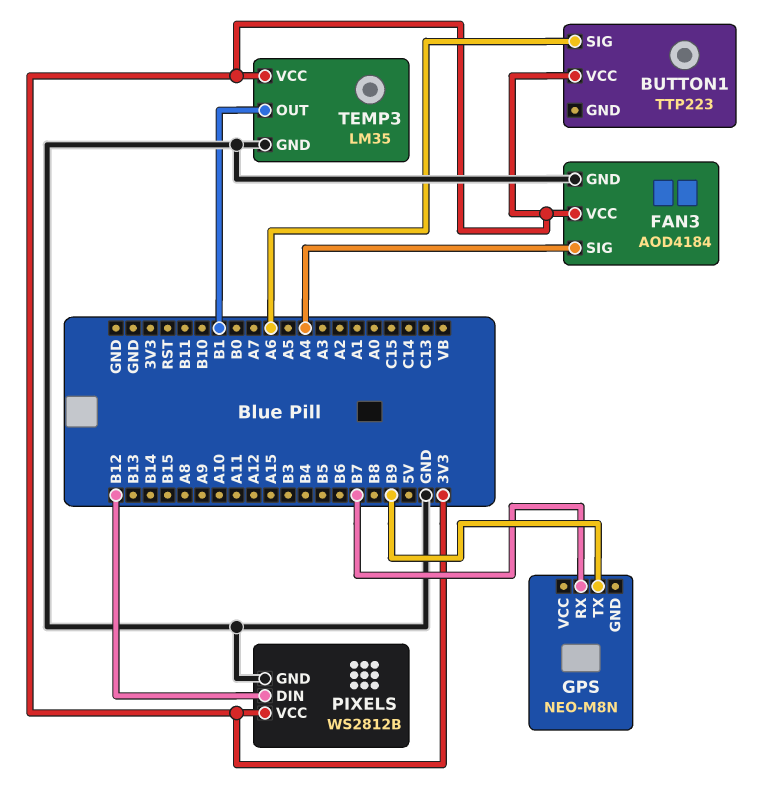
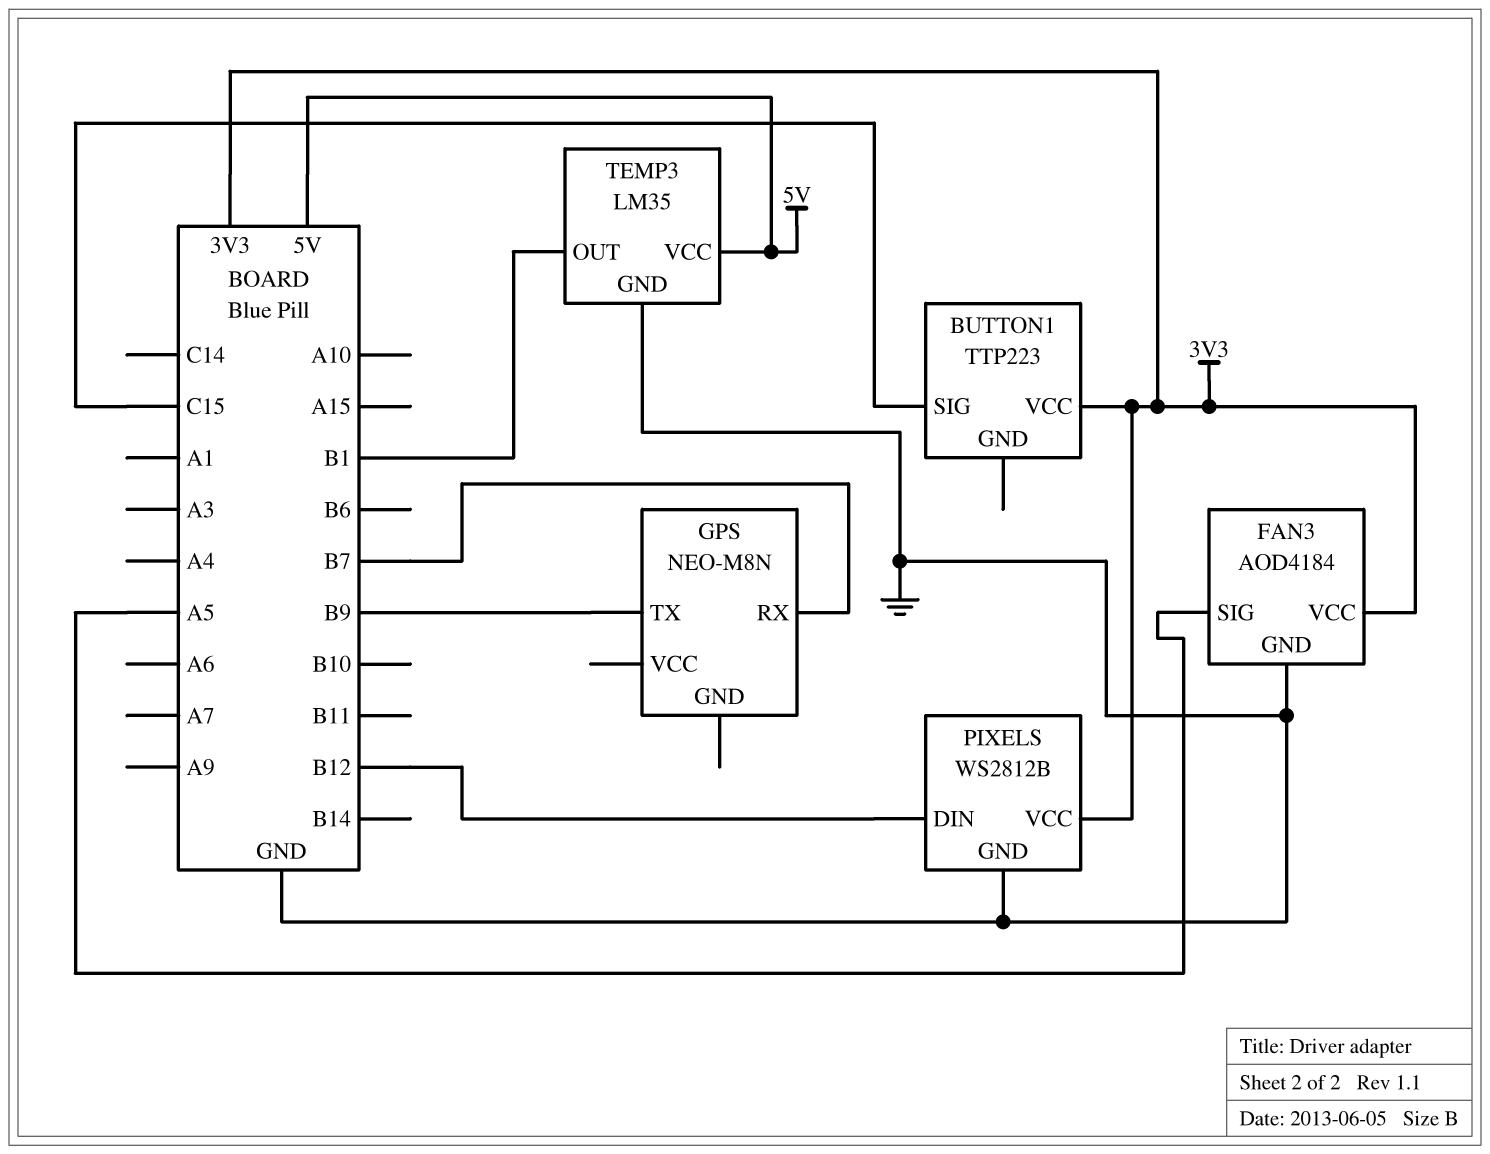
BUTTON1 pin SIG: A6 -> C15
FAN3 pin SIG: A4 -> A5
TEMP3 pin VCC: 3V3 -> 5V

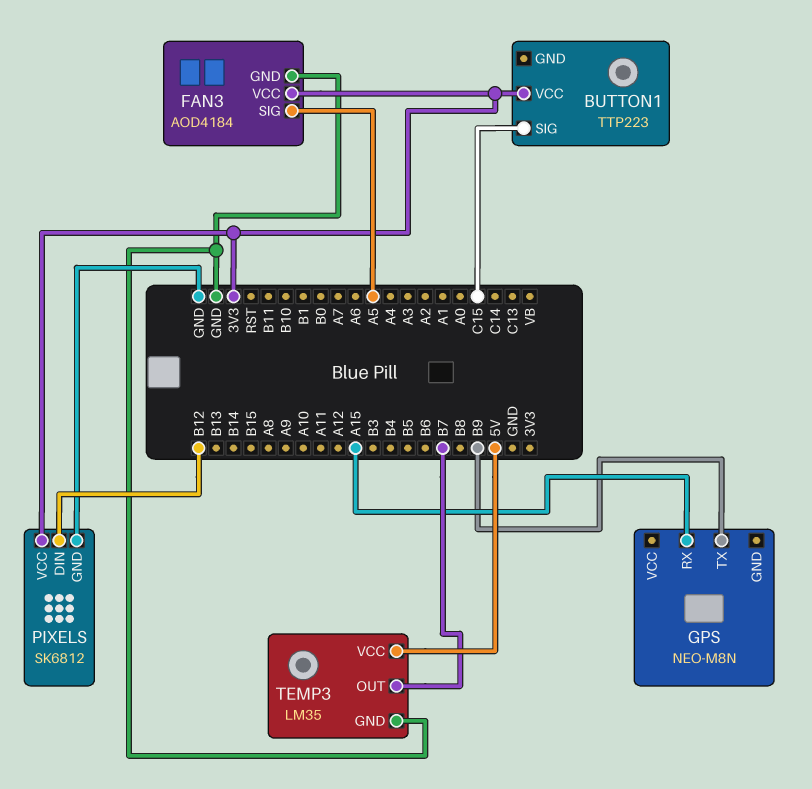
GPS pin RX: B7 -> A15
PIXELS: WS2812B -> SK6812
TEMP3 pin OUT: B1 -> B7

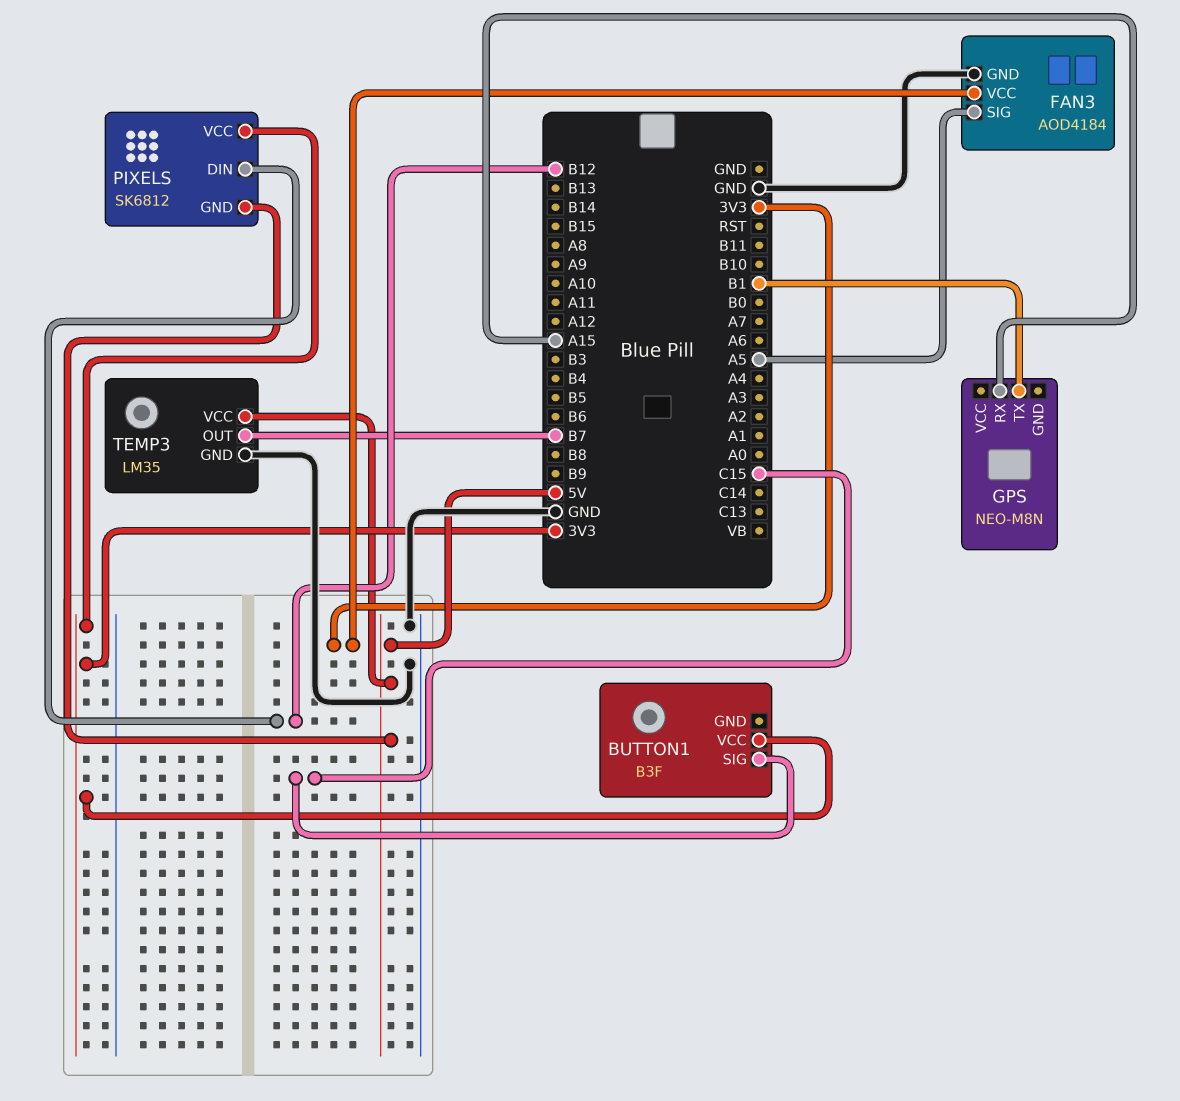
BUTTON1: TTP223 -> B3F
GPS pin TX: B9 -> B1
PIXELS pin GND: GND -> 5V

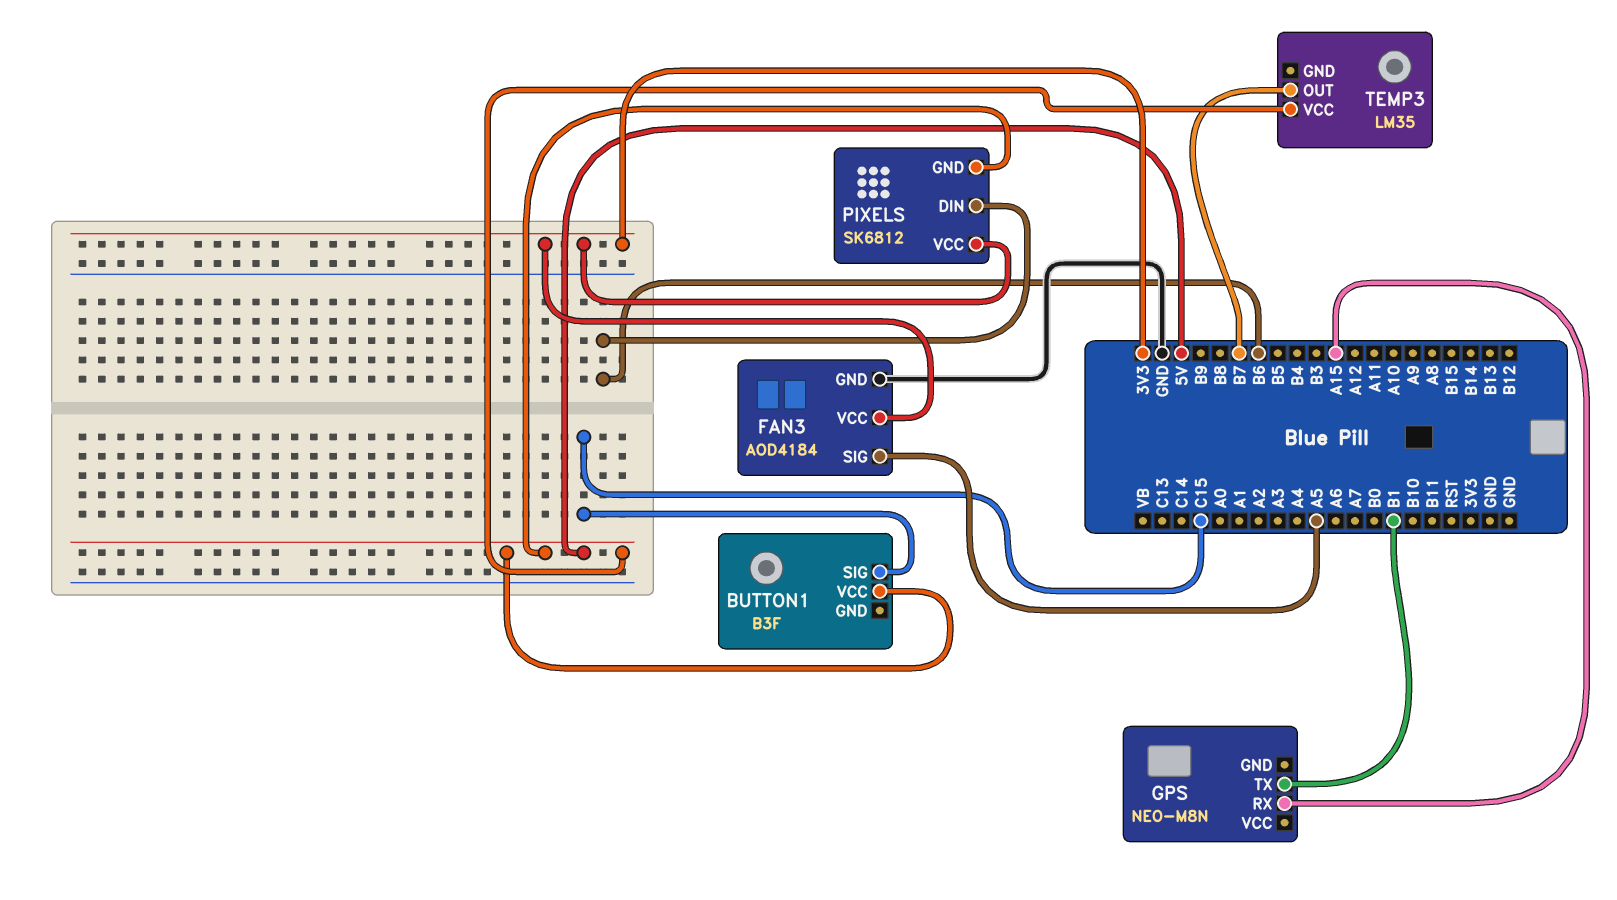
BUTTON1 pin VCC: 3V3 -> 5V
PIXELS pin DIN: B12 -> B6
TEMP3 pin GND: GND -> none

